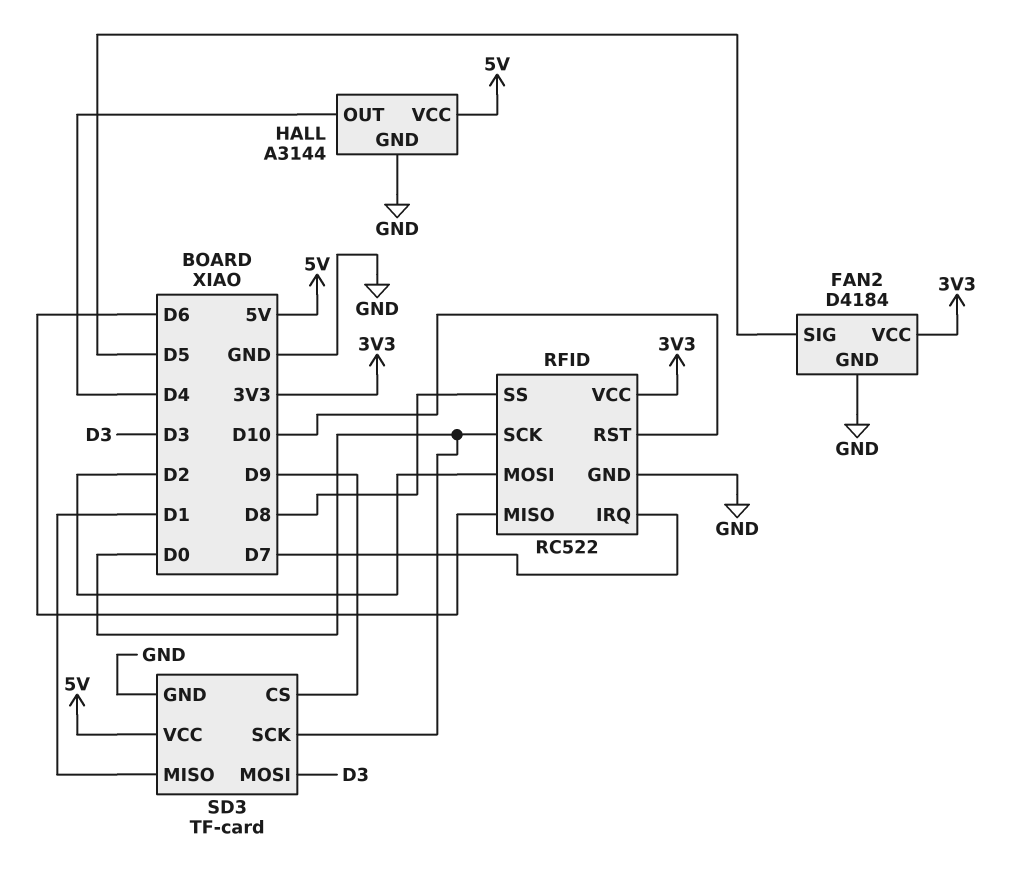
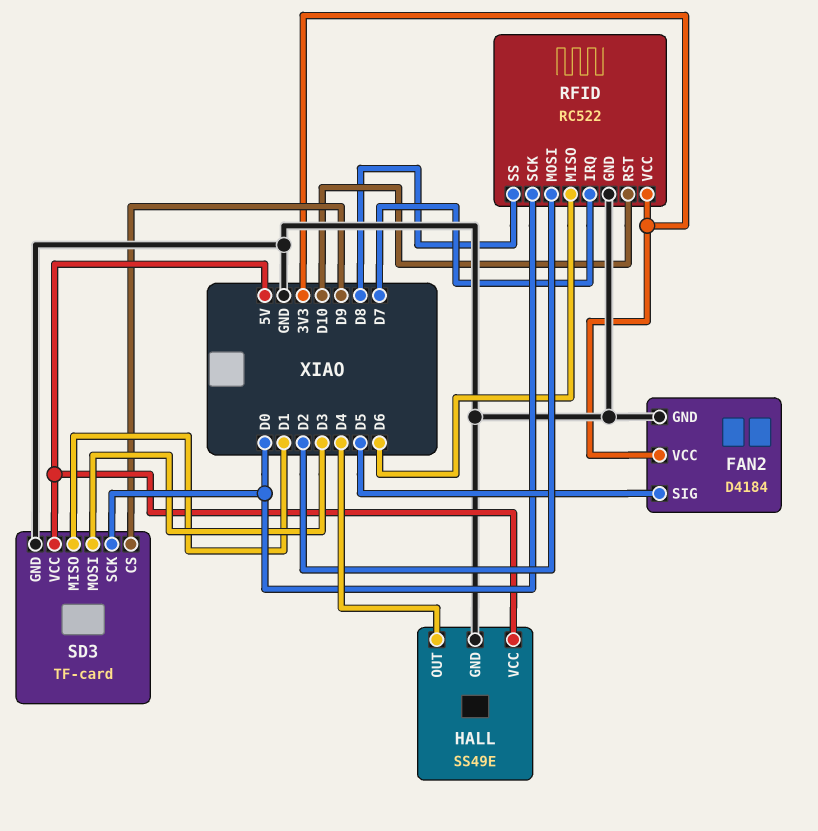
HALL: A3144 -> SS49E

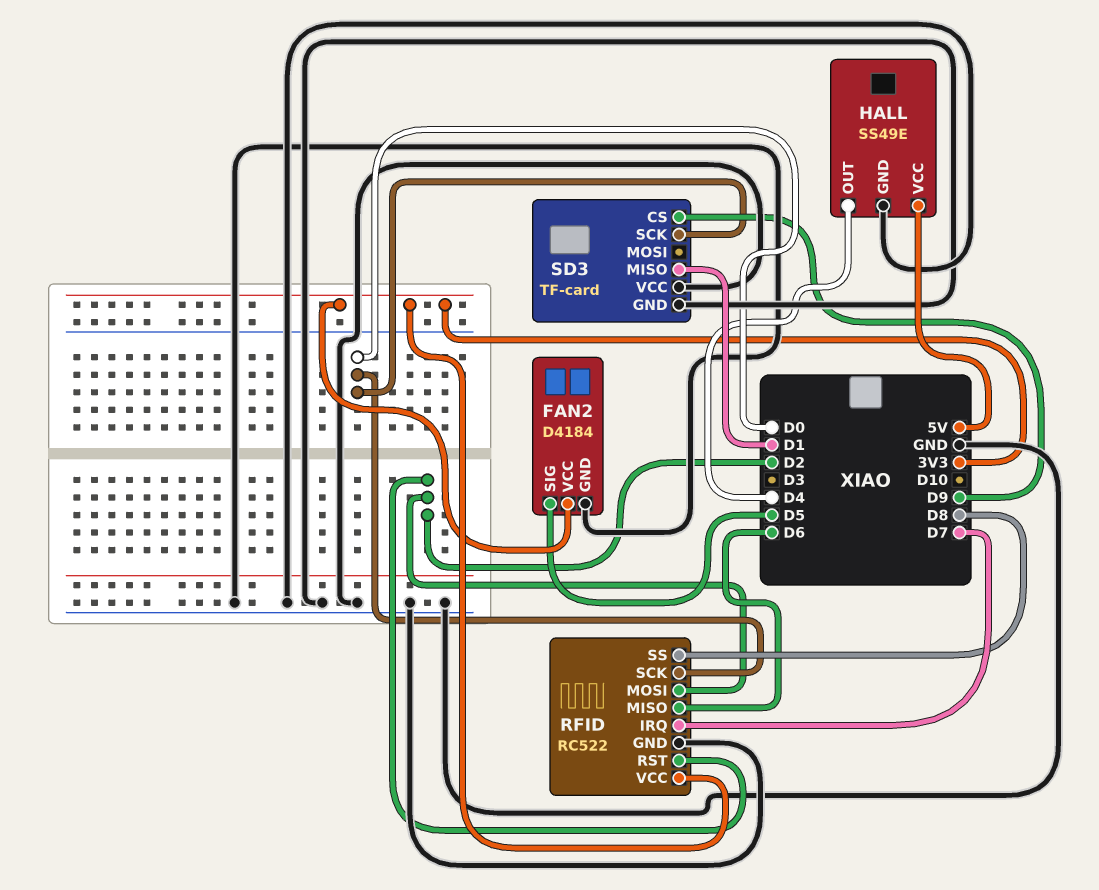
RFID pin RST: D10 -> D2
SD3 pin MOSI: D3 -> none
SD3 pin VCC: 5V -> GND

